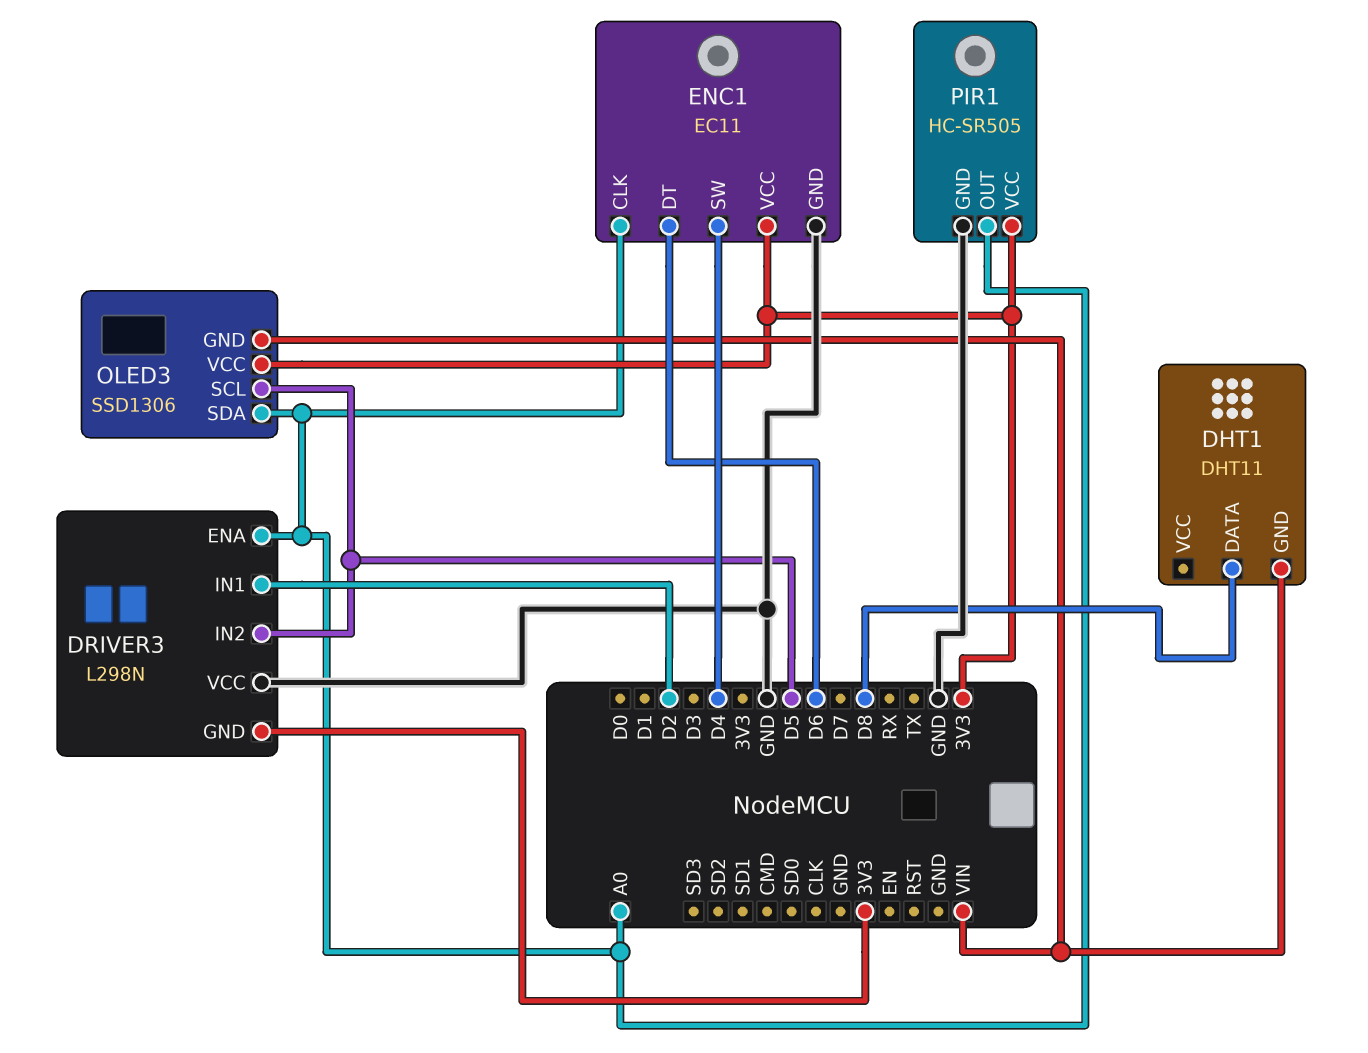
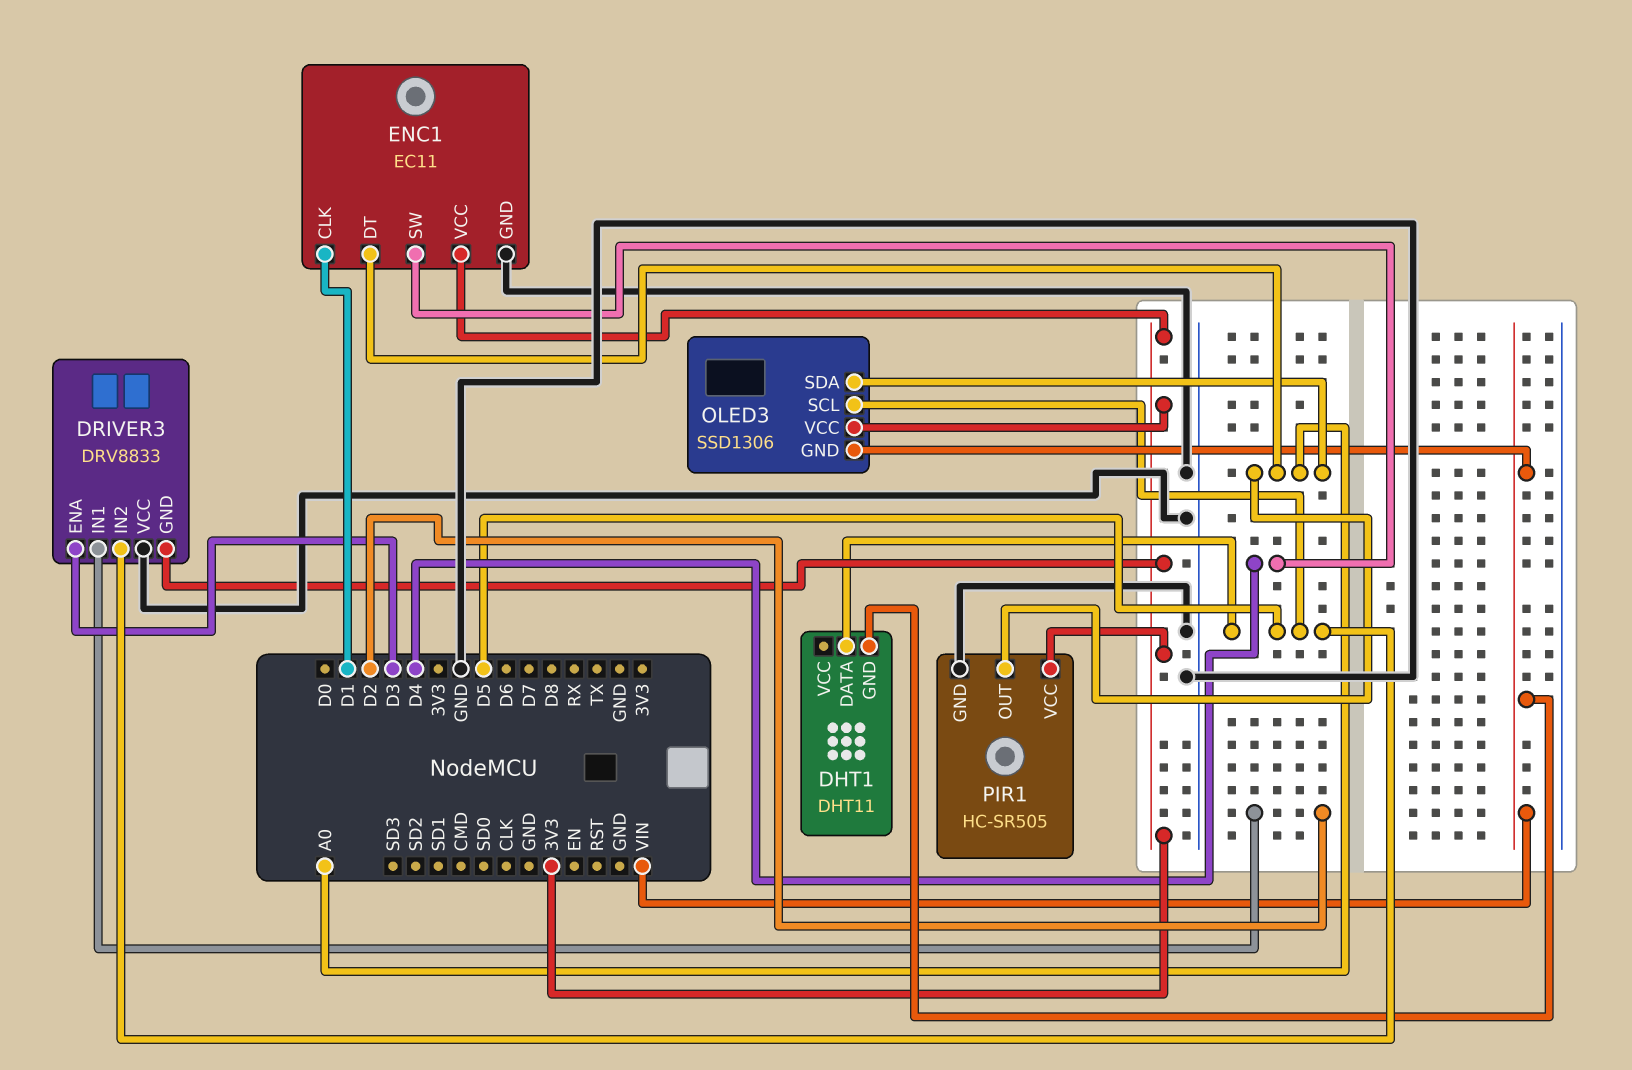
DHT1 pin DATA: D8 -> D5
DRIVER3: L298N -> DRV8833
DRIVER3 pin ENA: A0 -> D3
ENC1 pin CLK: A0 -> D1
ENC1 pin DT: D6 -> A0

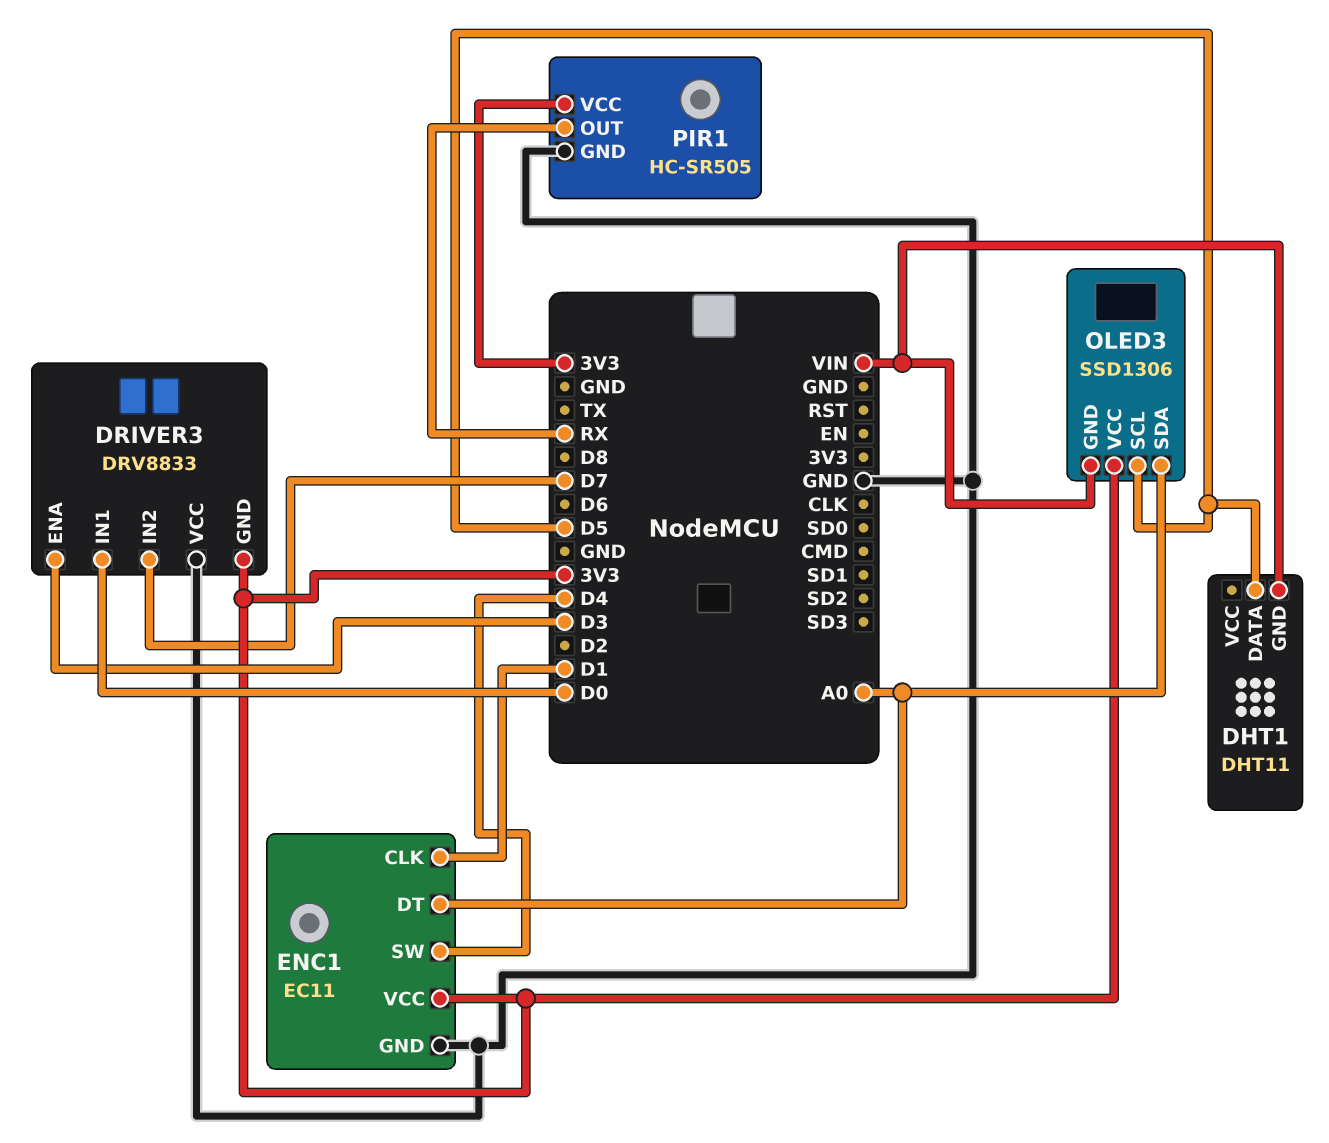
DRIVER3 pin IN1: D2 -> D0
DRIVER3 pin IN2: D5 -> D7
PIR1 pin OUT: A0 -> RX

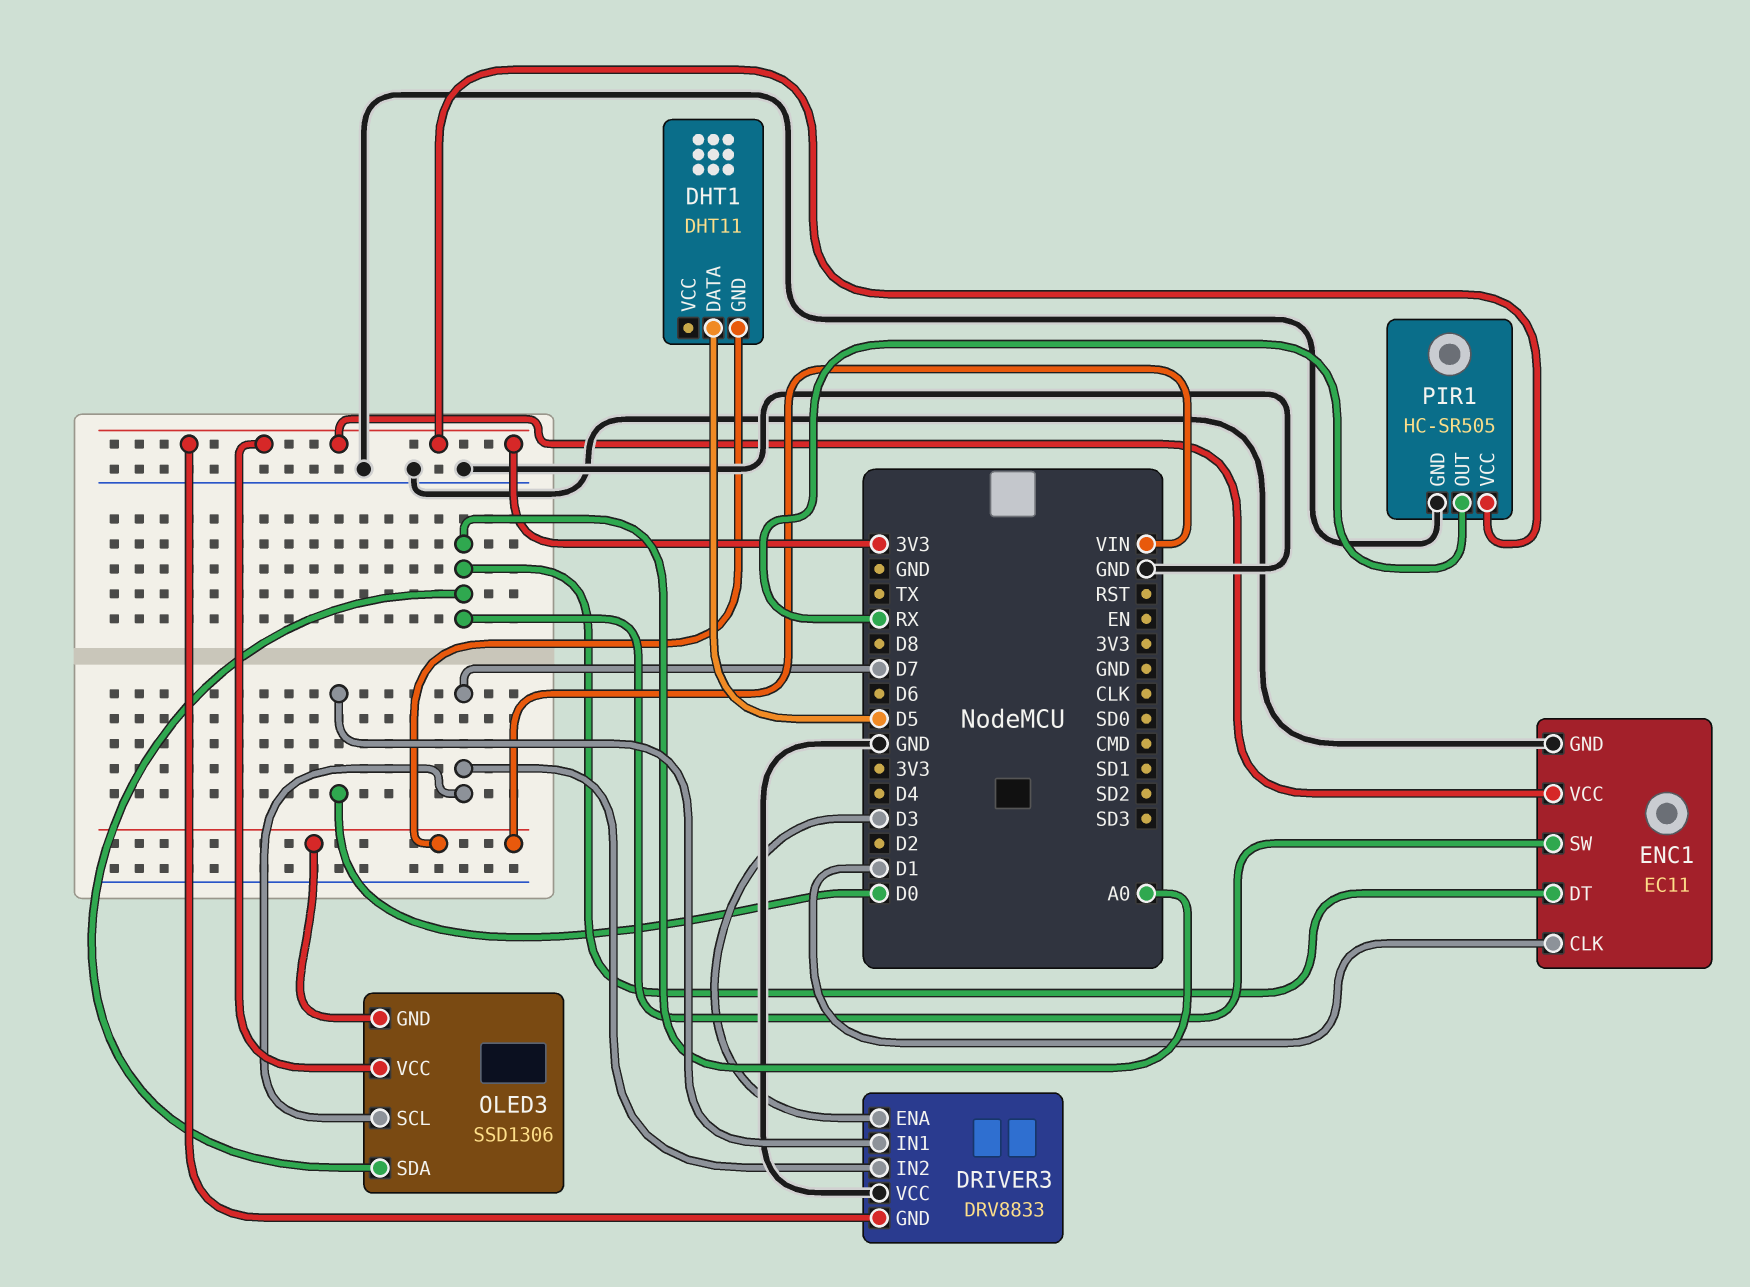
ENC1 pin SW: D4 -> A0
OLED3 pin SCL: D5 -> D7

